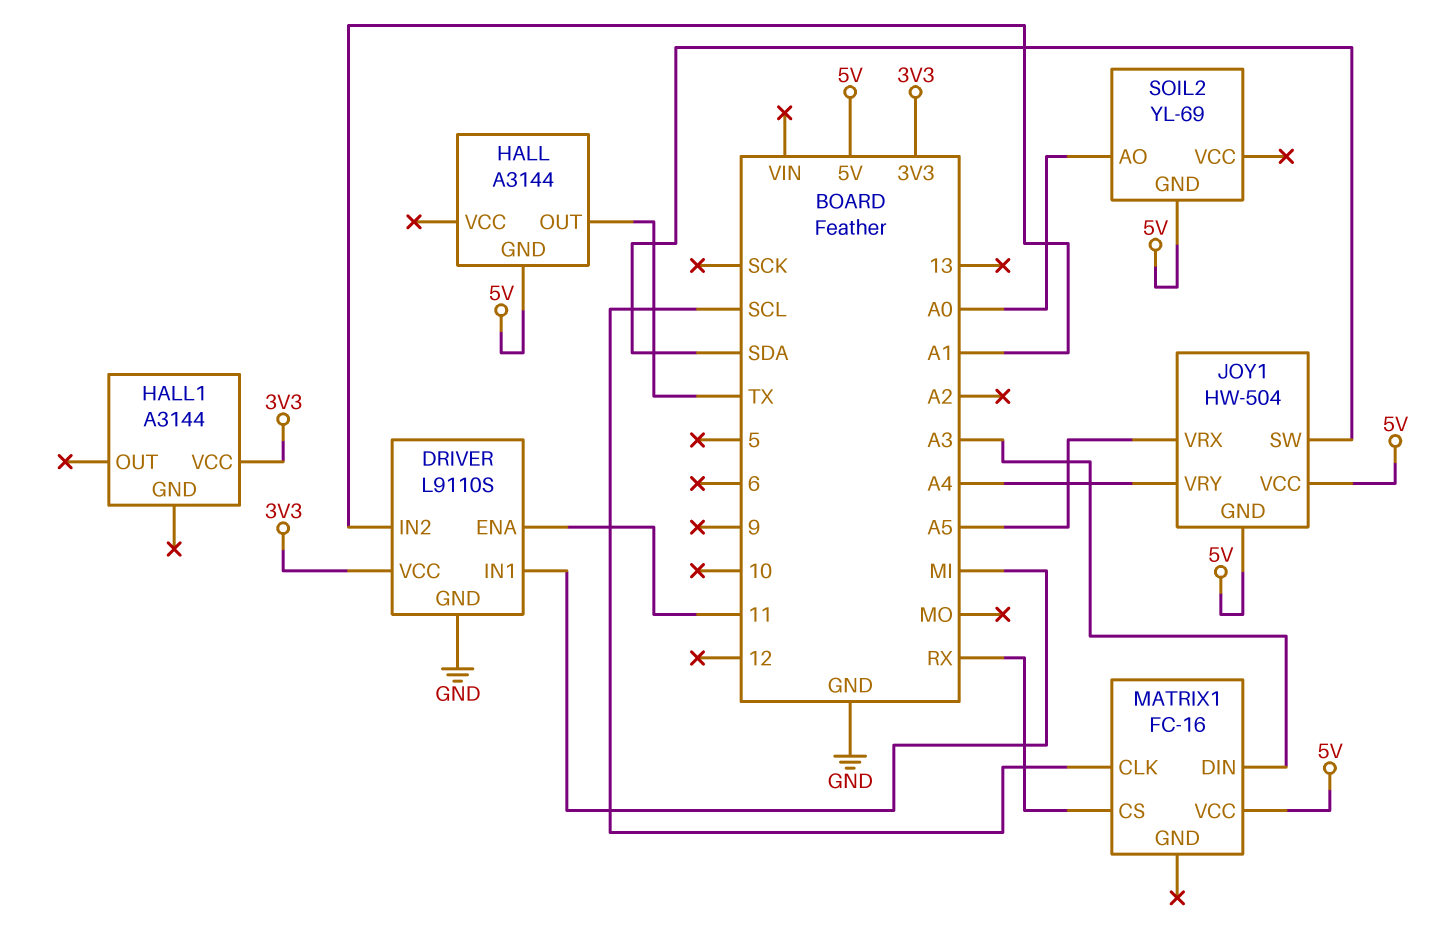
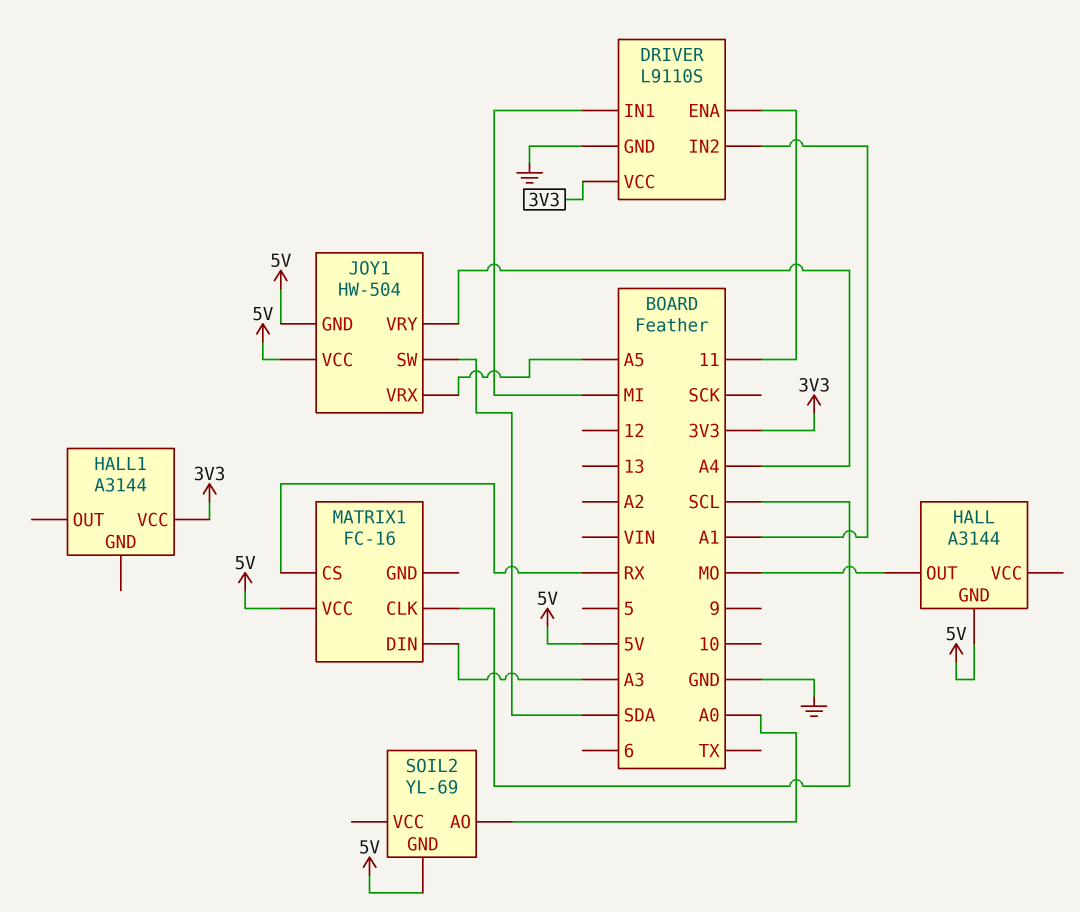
HALL pin OUT: TX -> MO

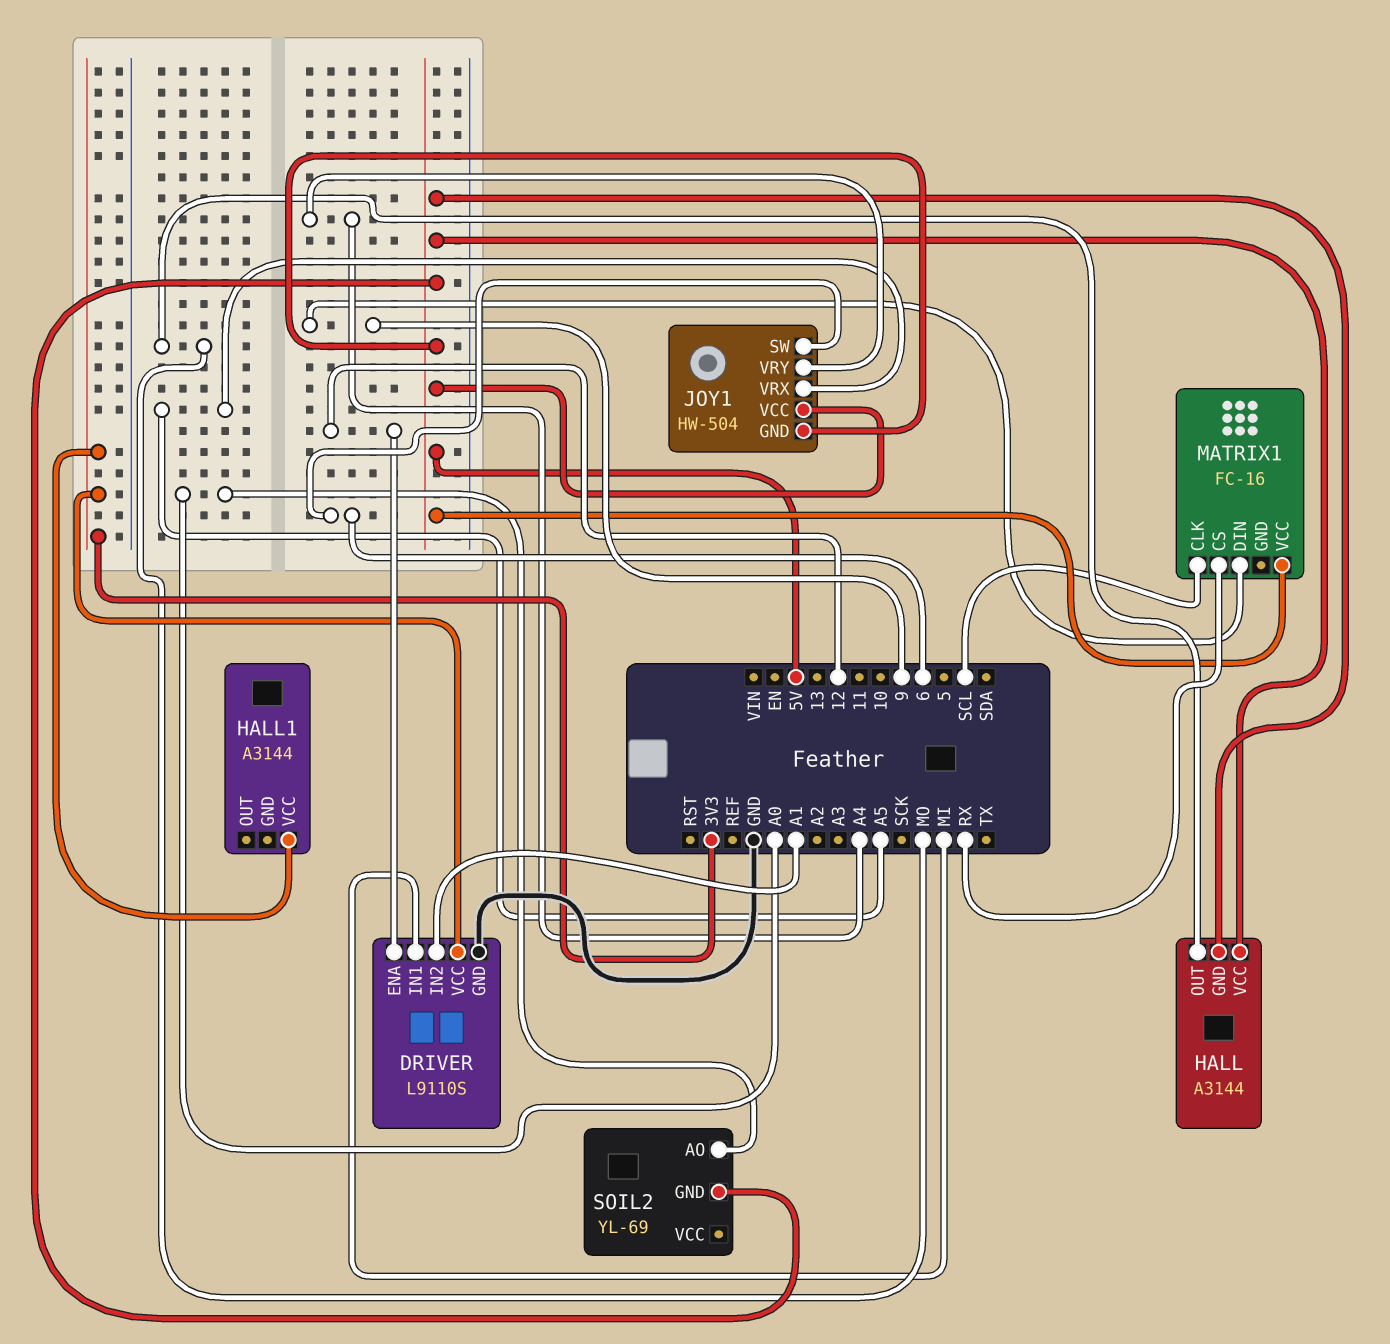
DRIVER pin ENA: 11 -> 12
HALL pin VCC: none -> 5V
JOY1 pin SW: SDA -> 6
MATRIX1 pin DIN: A3 -> 9

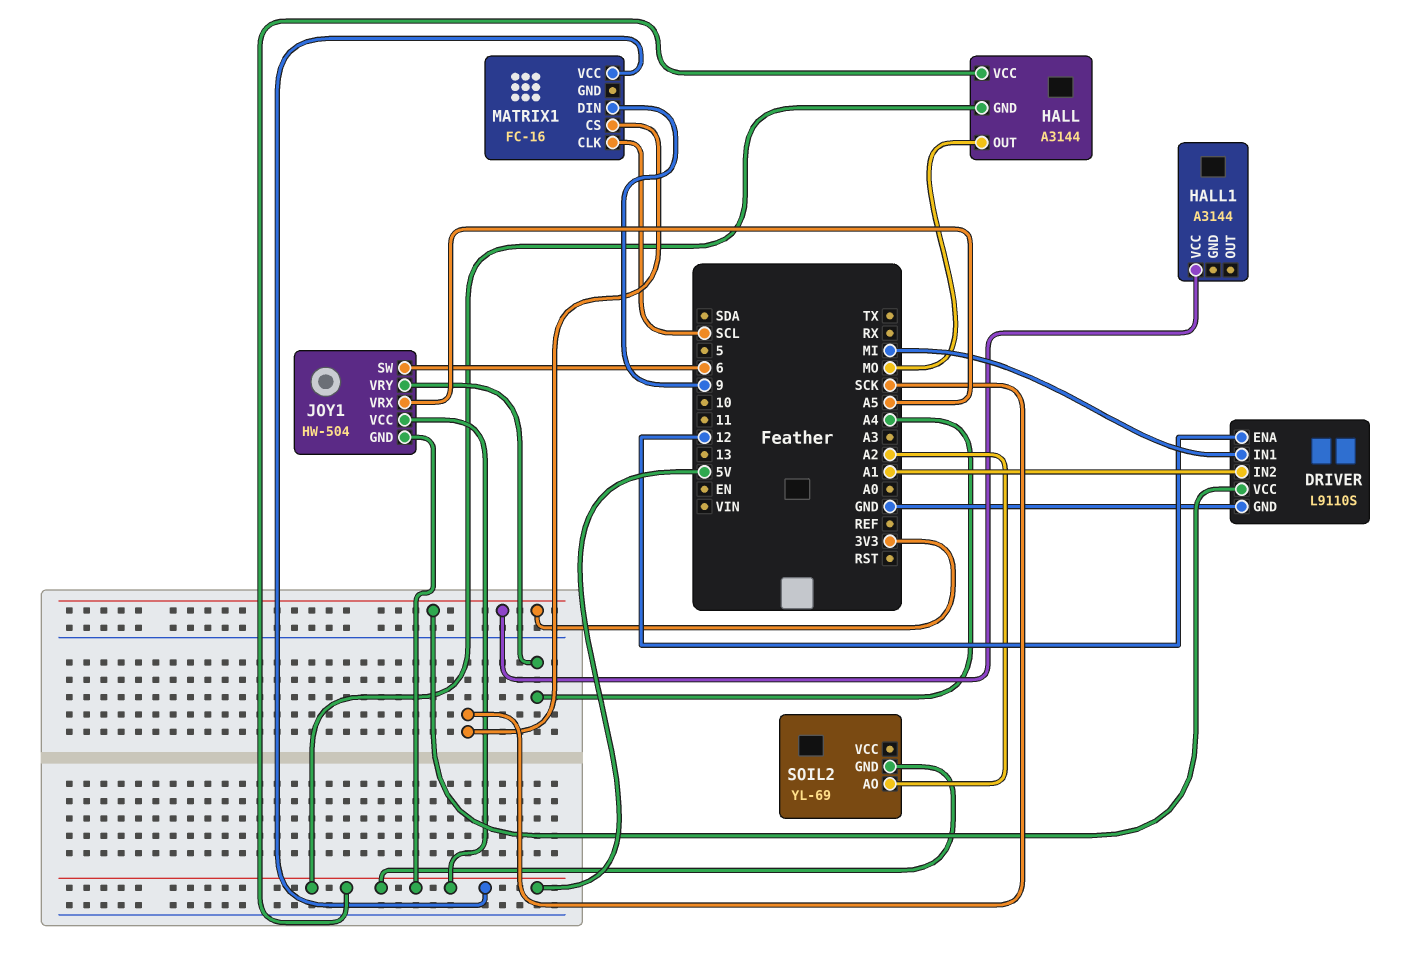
MATRIX1 pin CS: RX -> SCK
SOIL2 pin AO: A0 -> A2

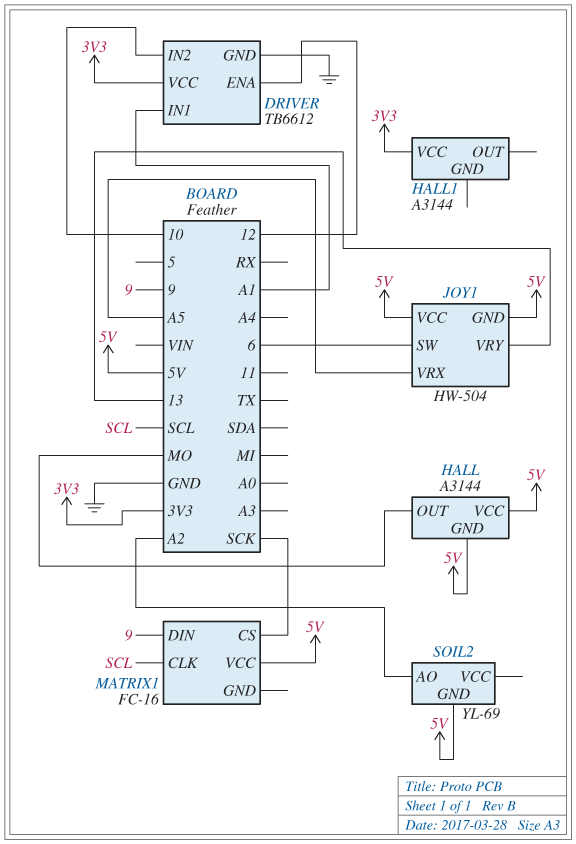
DRIVER: L9110S -> TB6612
DRIVER pin IN1: MI -> A1
DRIVER pin IN2: A1 -> 10
JOY1 pin VRY: A4 -> 13

